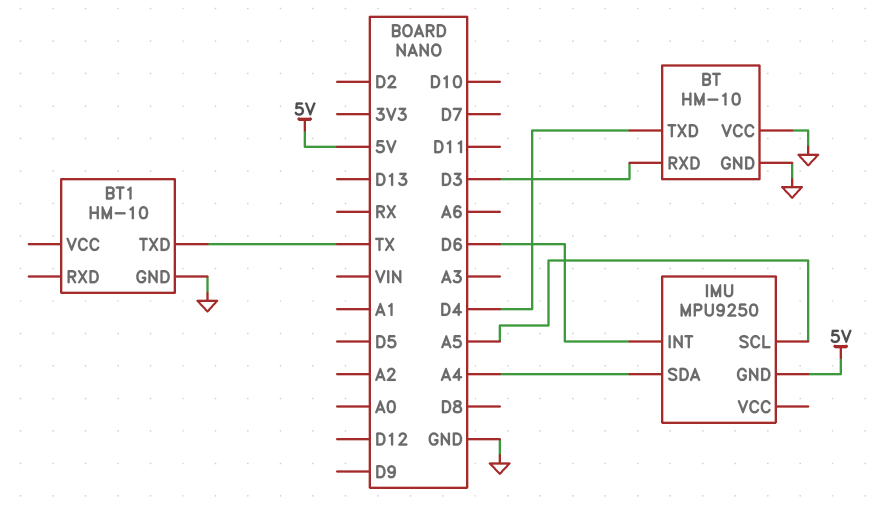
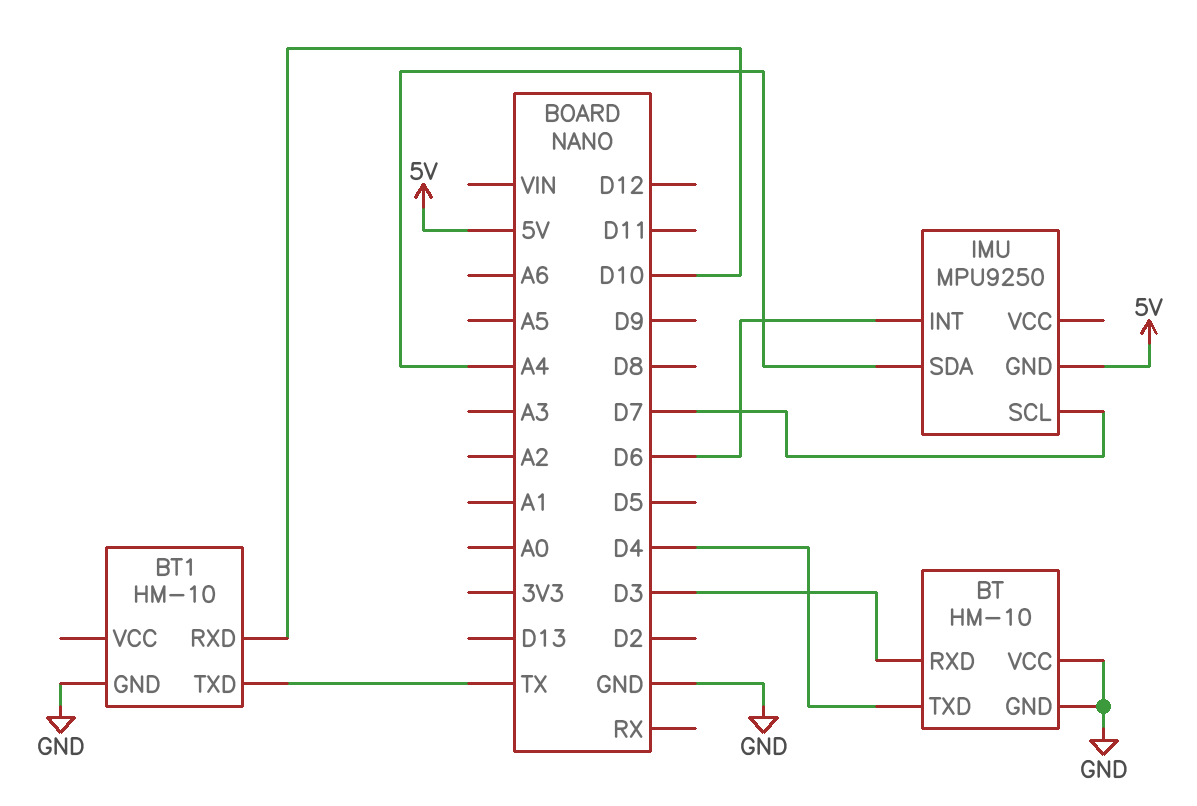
BT1 pin RXD: none -> D10
IMU pin SCL: A5 -> D7

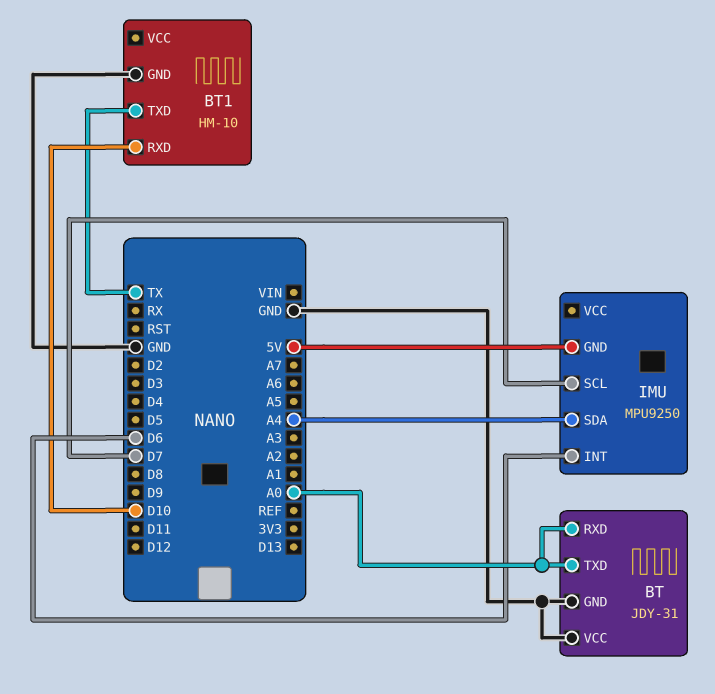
BT: HM-10 -> JDY-31
BT pin RXD: D3 -> A0
BT pin TXD: D4 -> A0

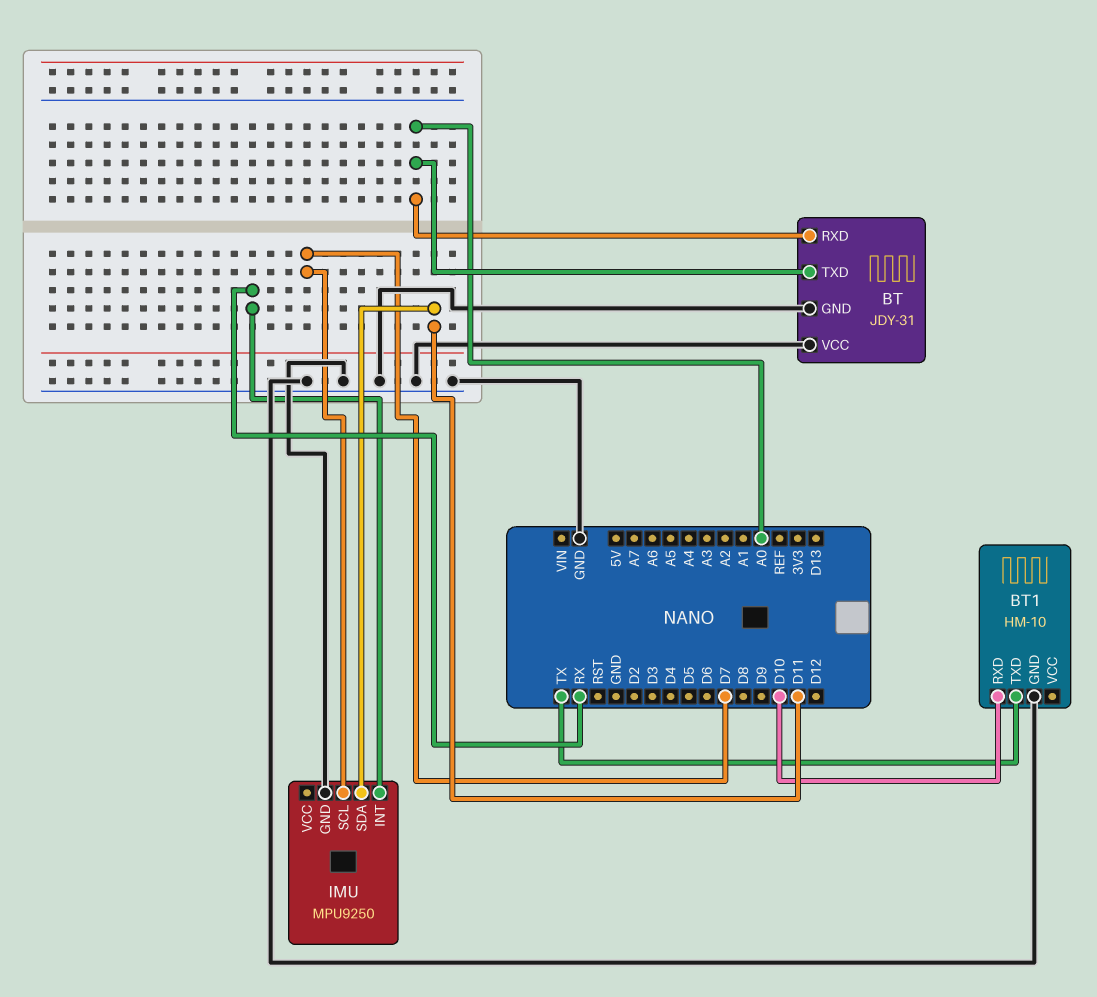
IMU pin GND: 5V -> GND
IMU pin INT: D6 -> RX
IMU pin SDA: A4 -> D11

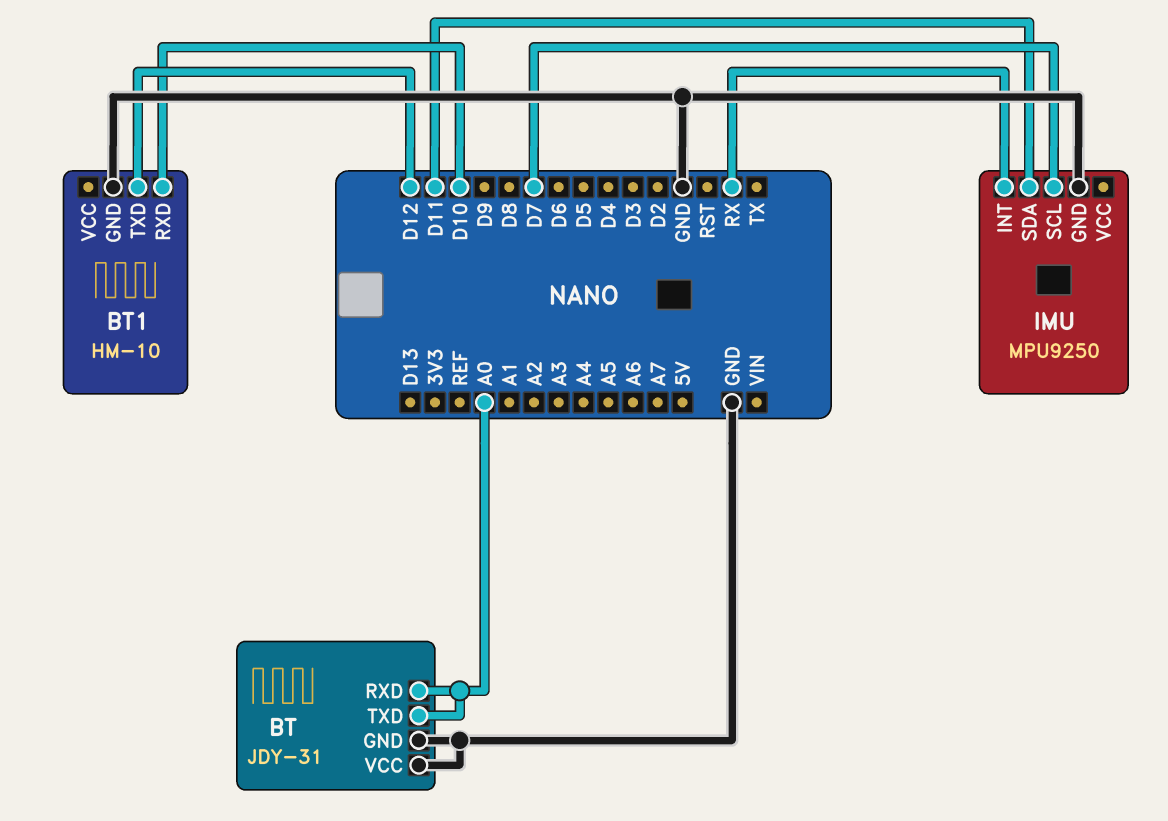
BT1 pin TXD: TX -> D12

